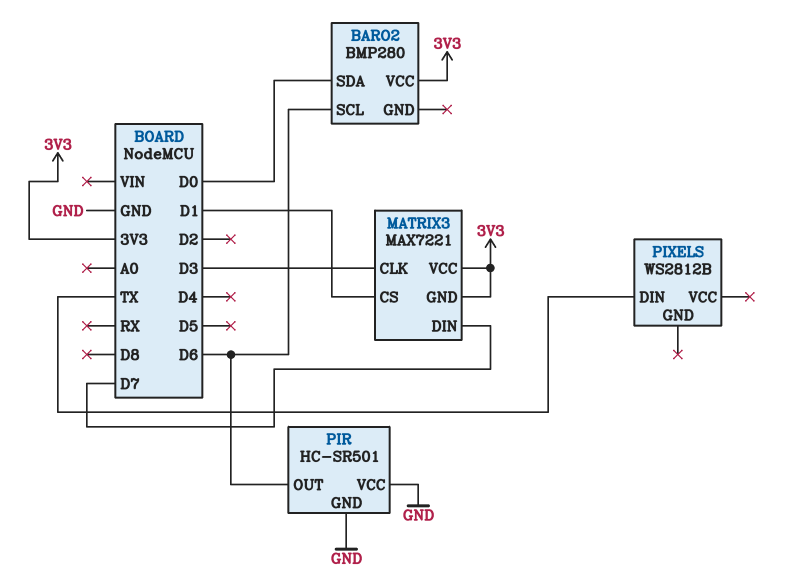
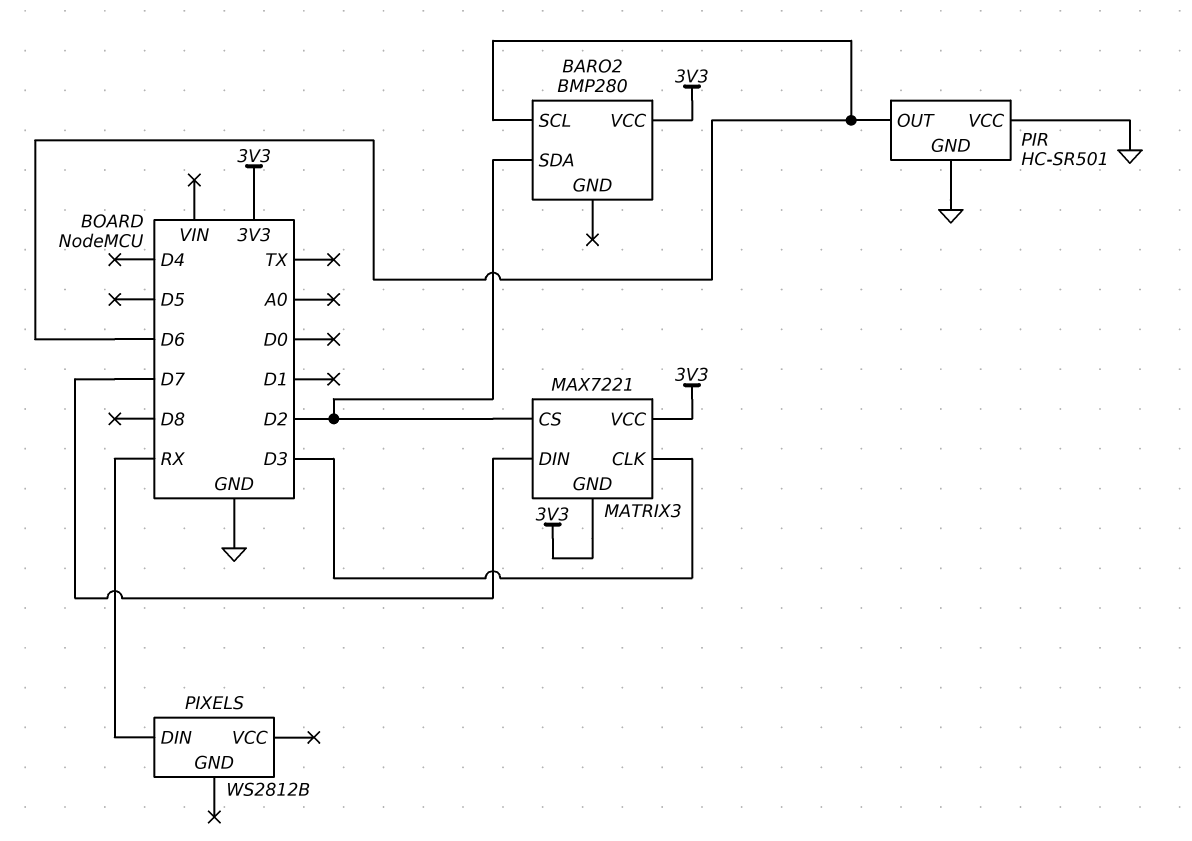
BARO2 pin SDA: D0 -> D2
MATRIX3 pin CS: D1 -> D2
PIXELS pin DIN: TX -> RX

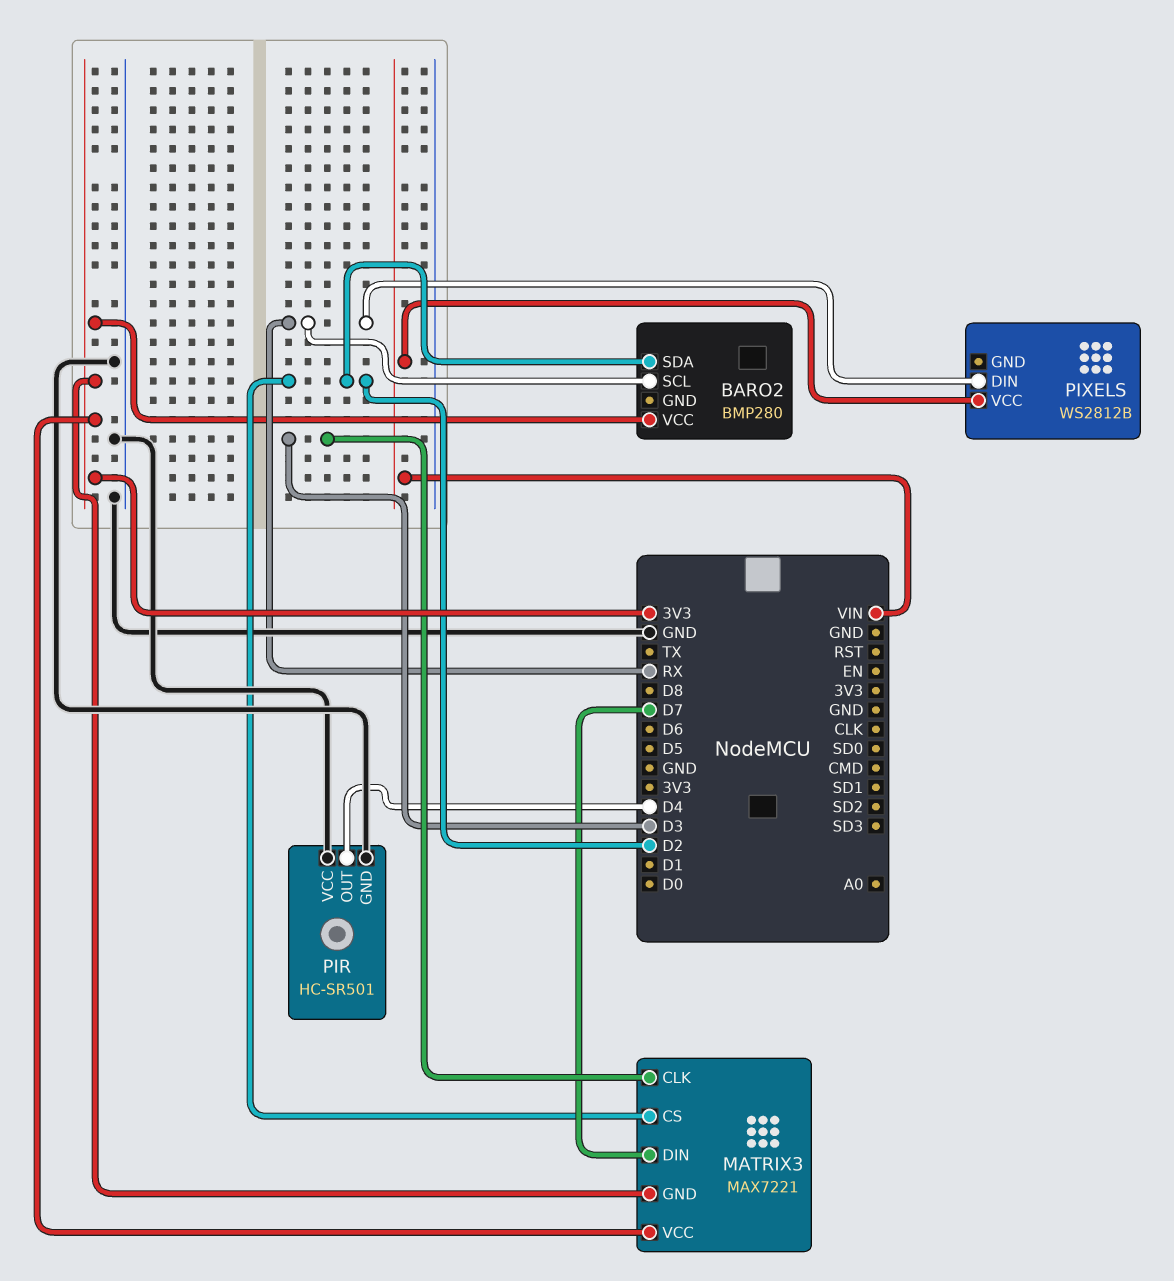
BARO2 pin SCL: D6 -> RX
PIR pin OUT: D6 -> D4
PIXELS pin VCC: none -> VIN

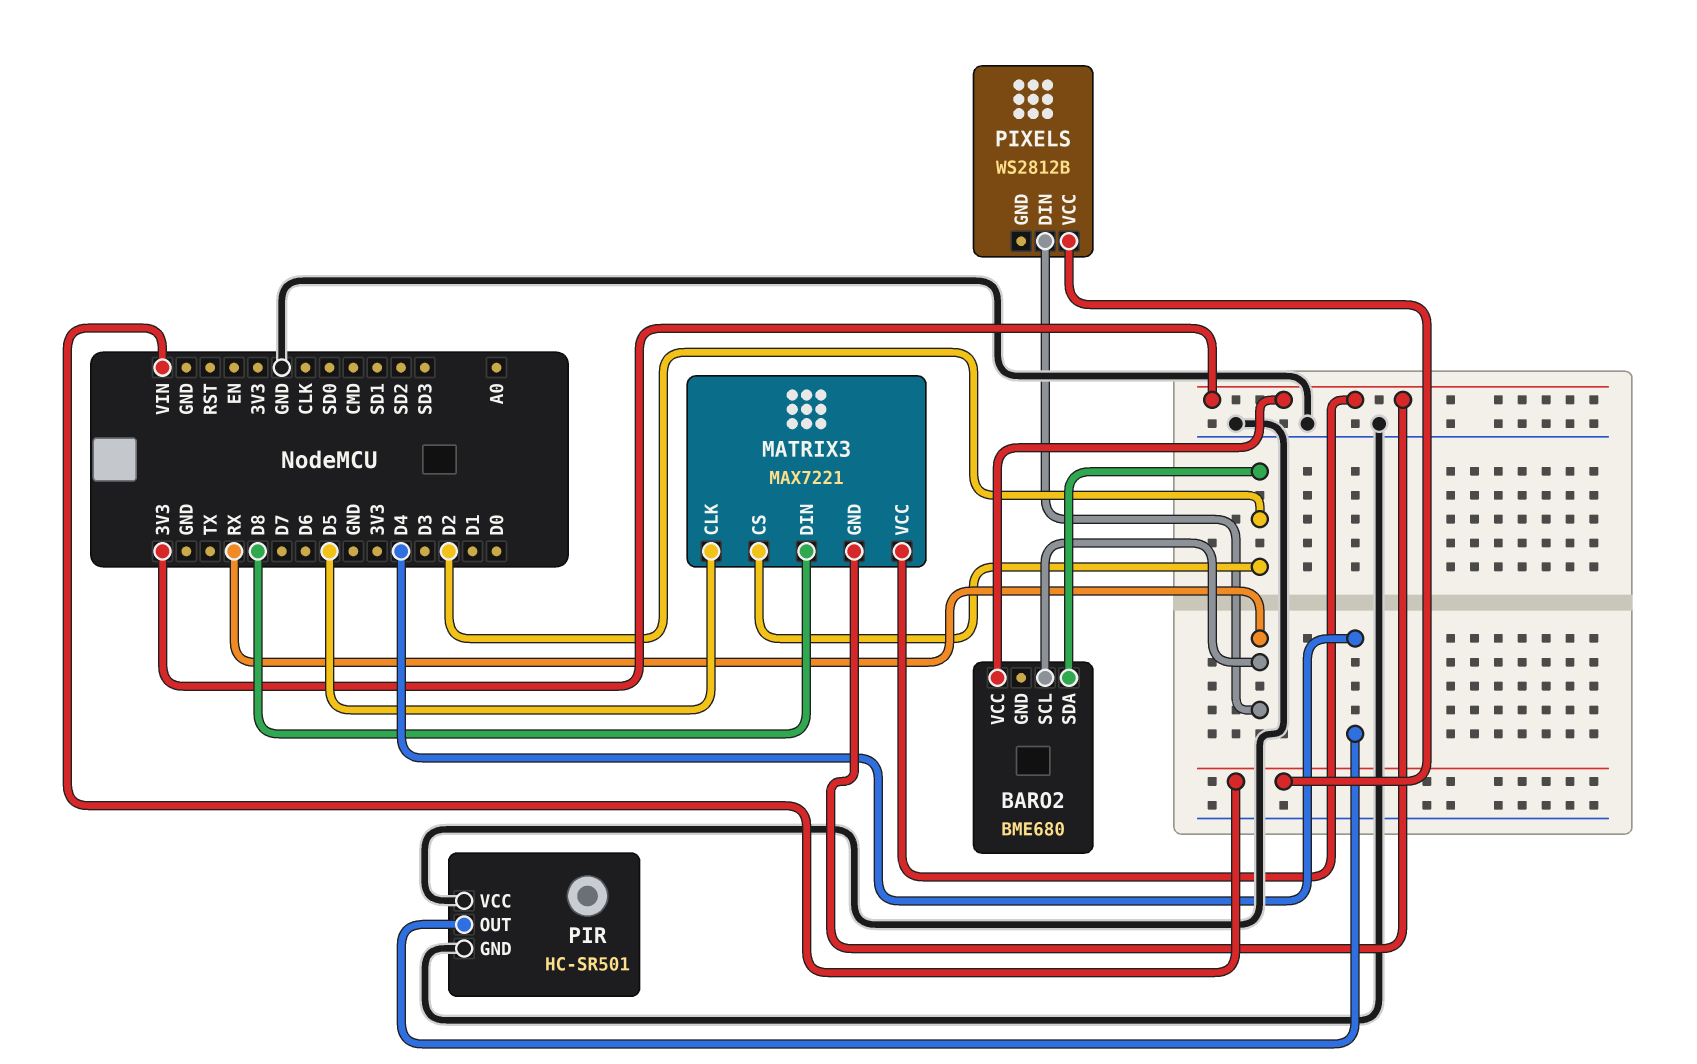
BARO2: BMP280 -> BME680
MATRIX3 pin CLK: D3 -> D5
MATRIX3 pin DIN: D7 -> D8

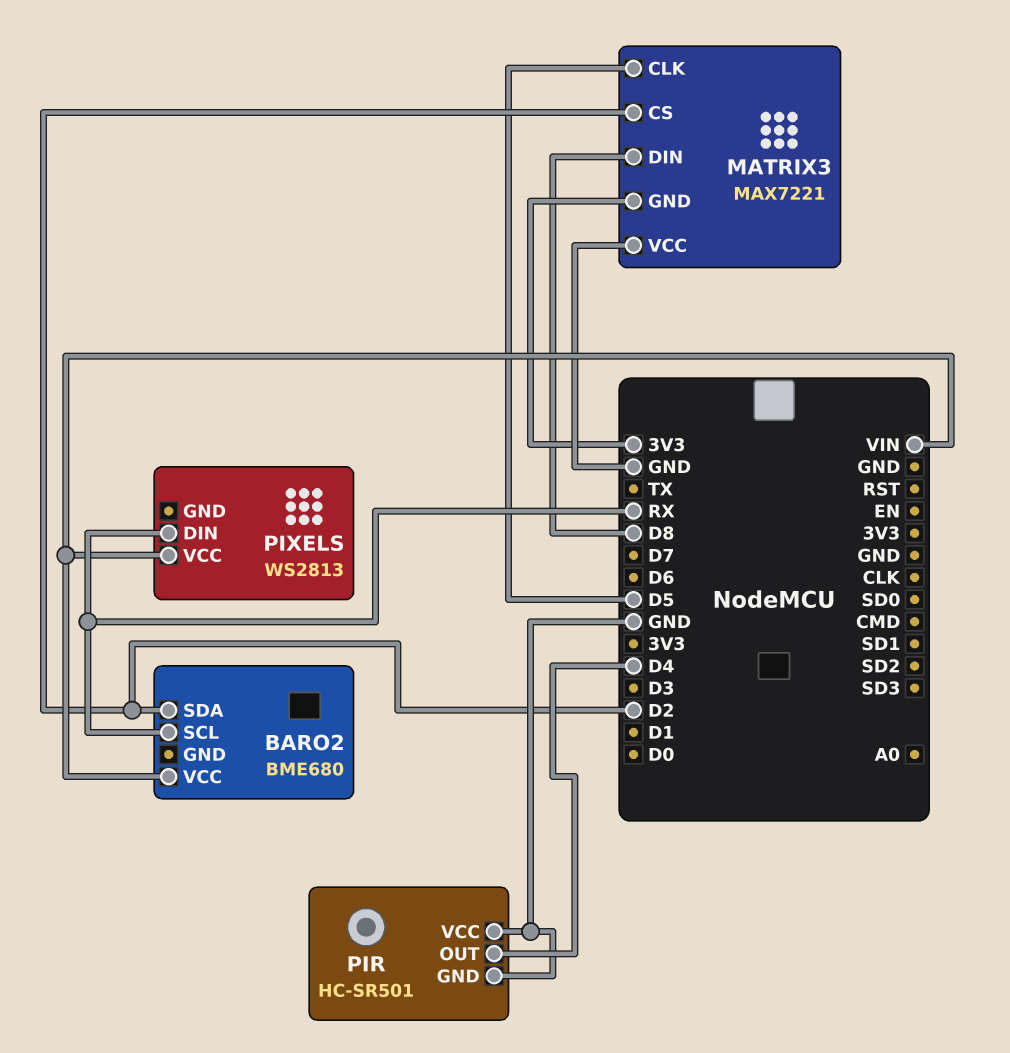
BARO2 pin VCC: 3V3 -> VIN
MATRIX3 pin VCC: 3V3 -> GND
PIXELS: WS2812B -> WS2813

